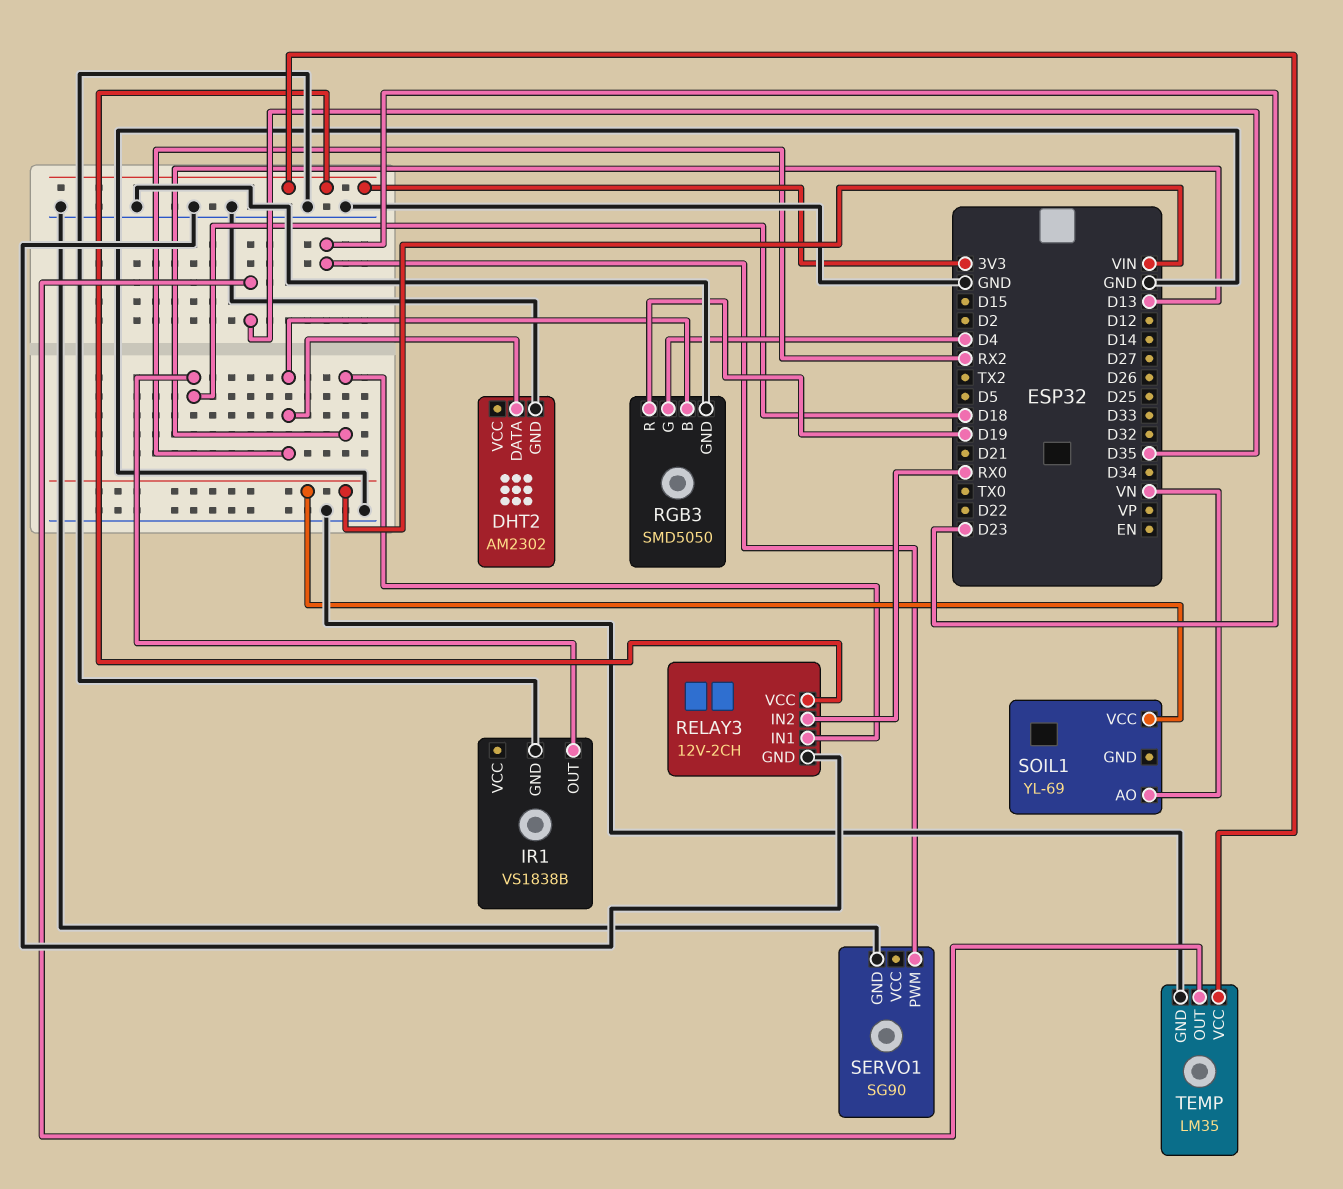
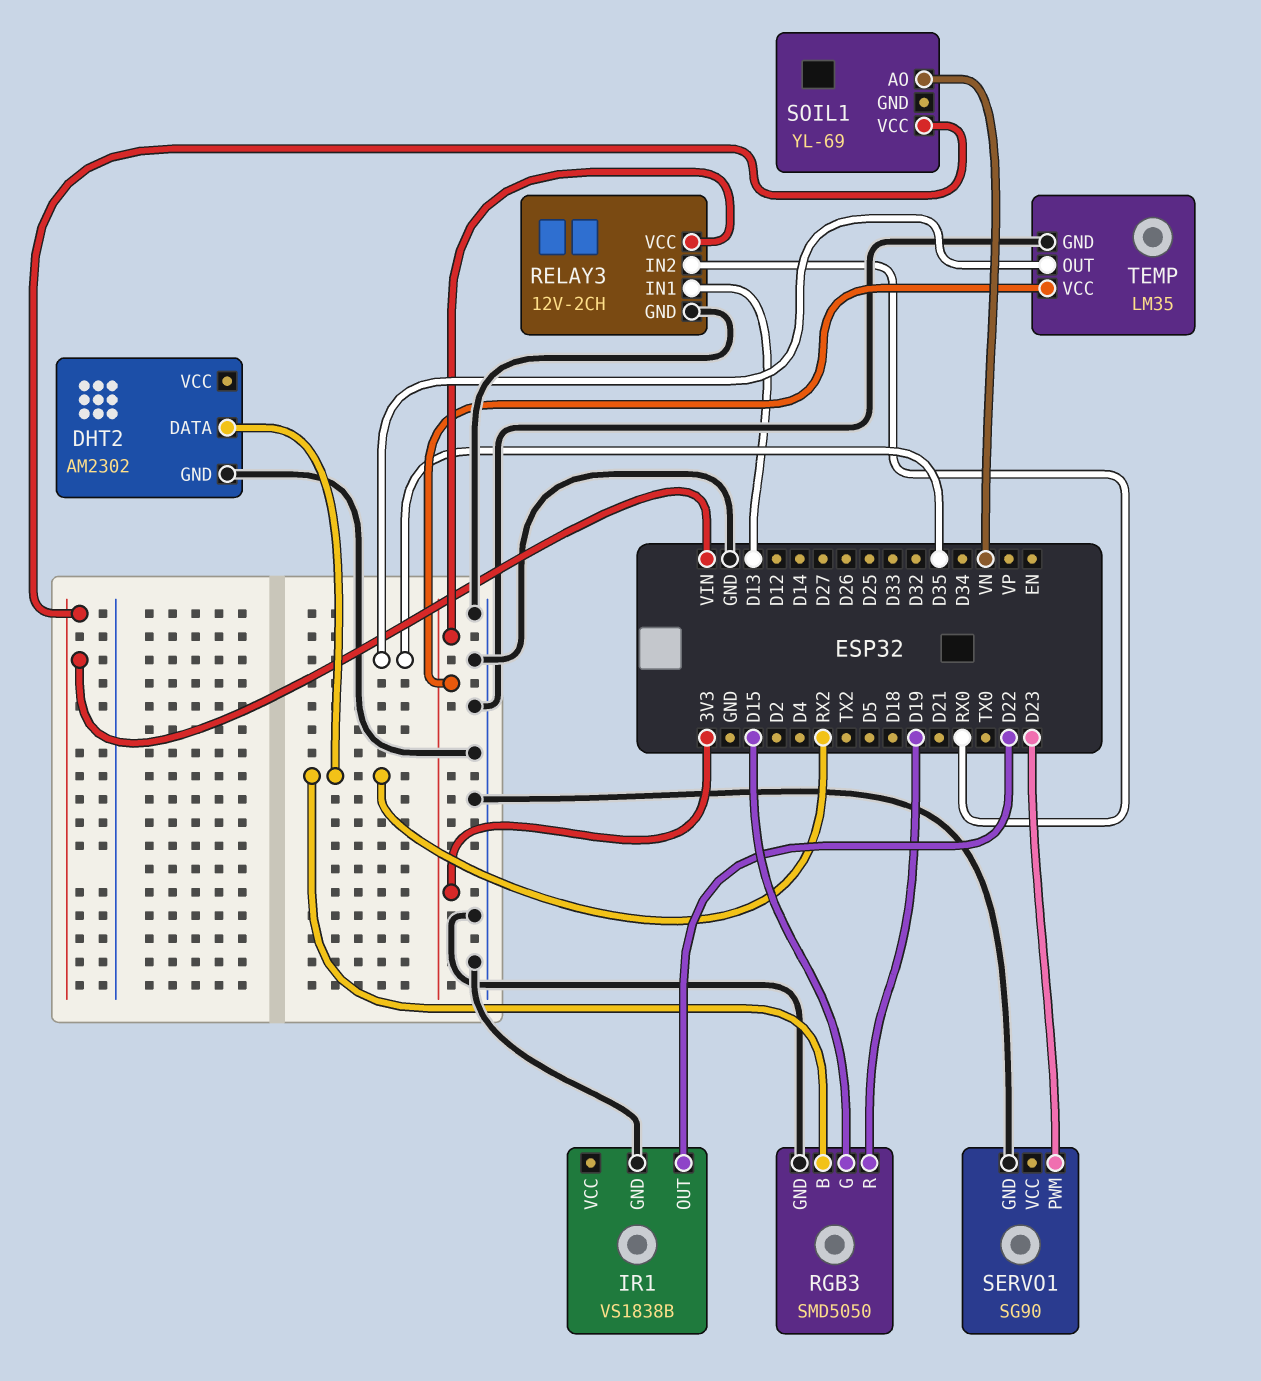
IR1 pin OUT: D18 -> D22
RGB3 pin G: D4 -> D15

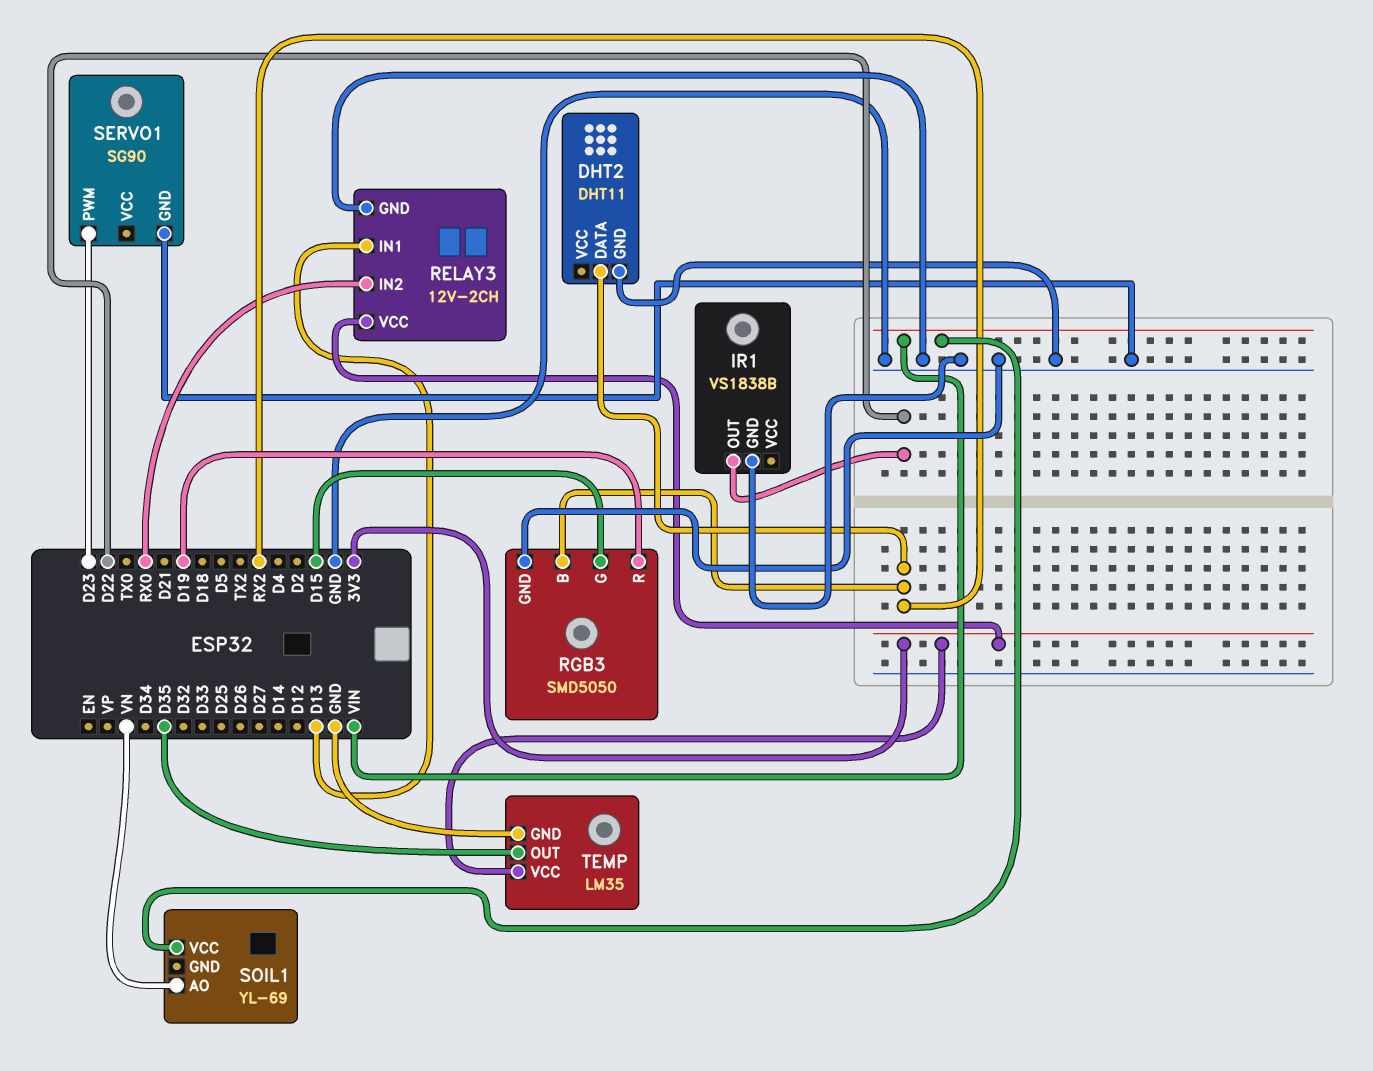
DHT2: AM2302 -> DHT11

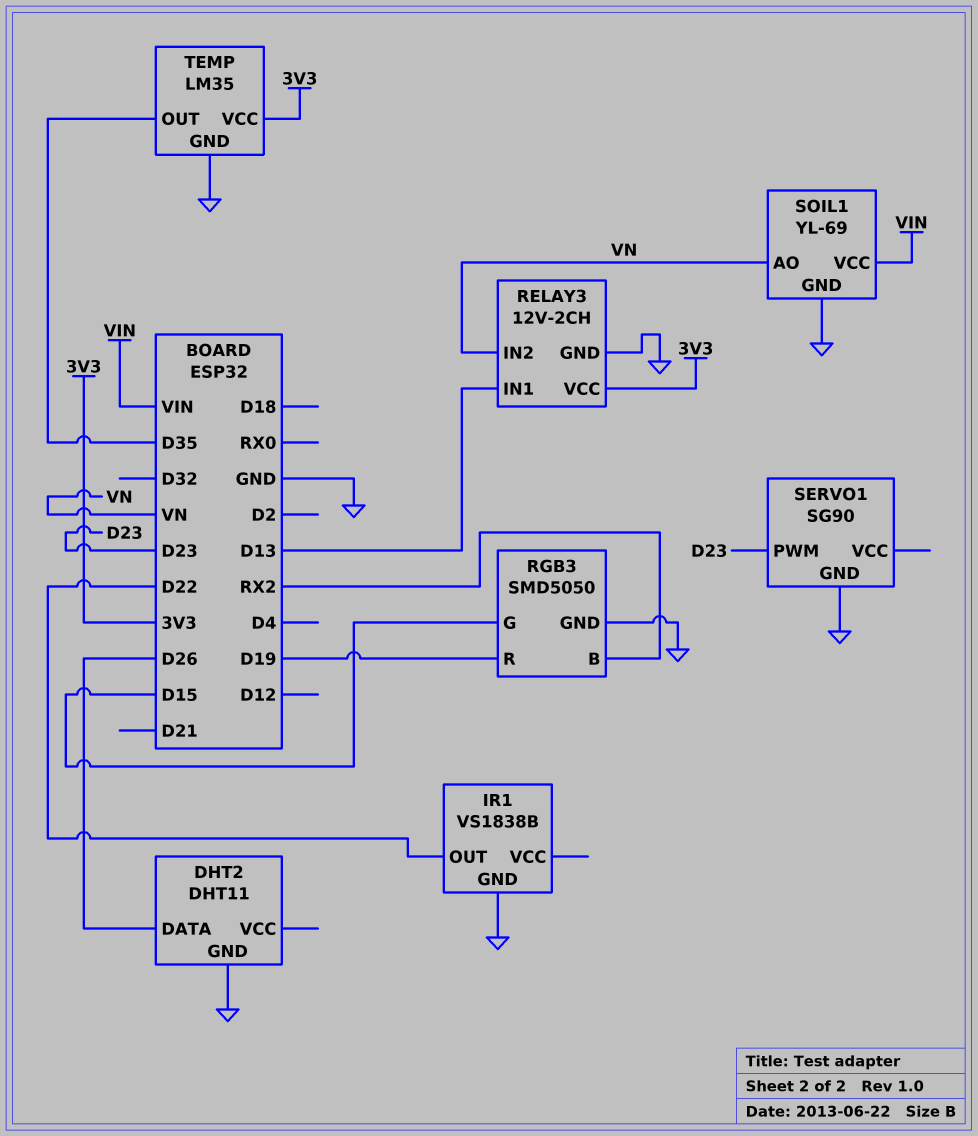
DHT2 pin DATA: RX2 -> D26
RELAY3 pin IN2: RX0 -> VN
SOIL1 pin GND: none -> GND

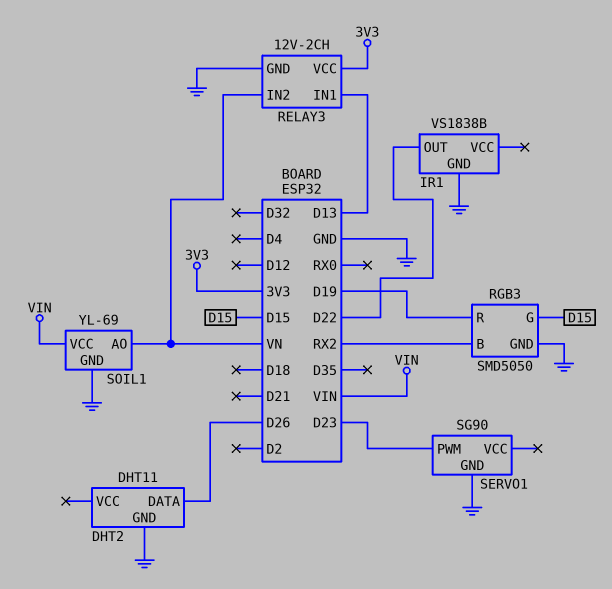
TEMP: LM35 -> none
TEMP pin GND: GND -> none
TEMP pin OUT: D35 -> none
TEMP pin VCC: 3V3 -> none

